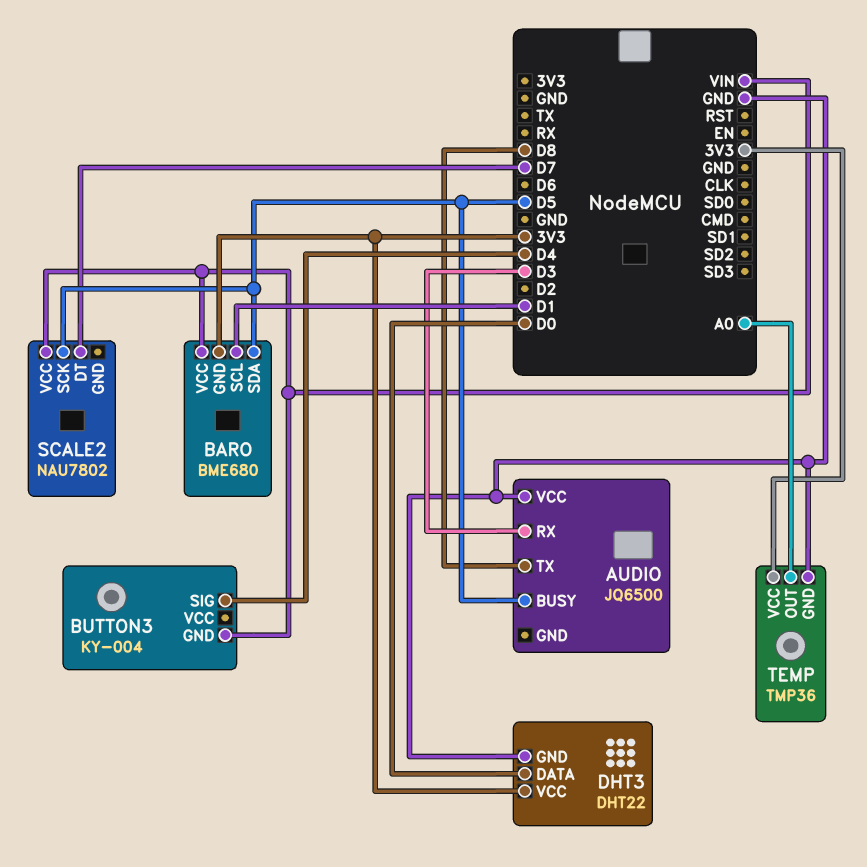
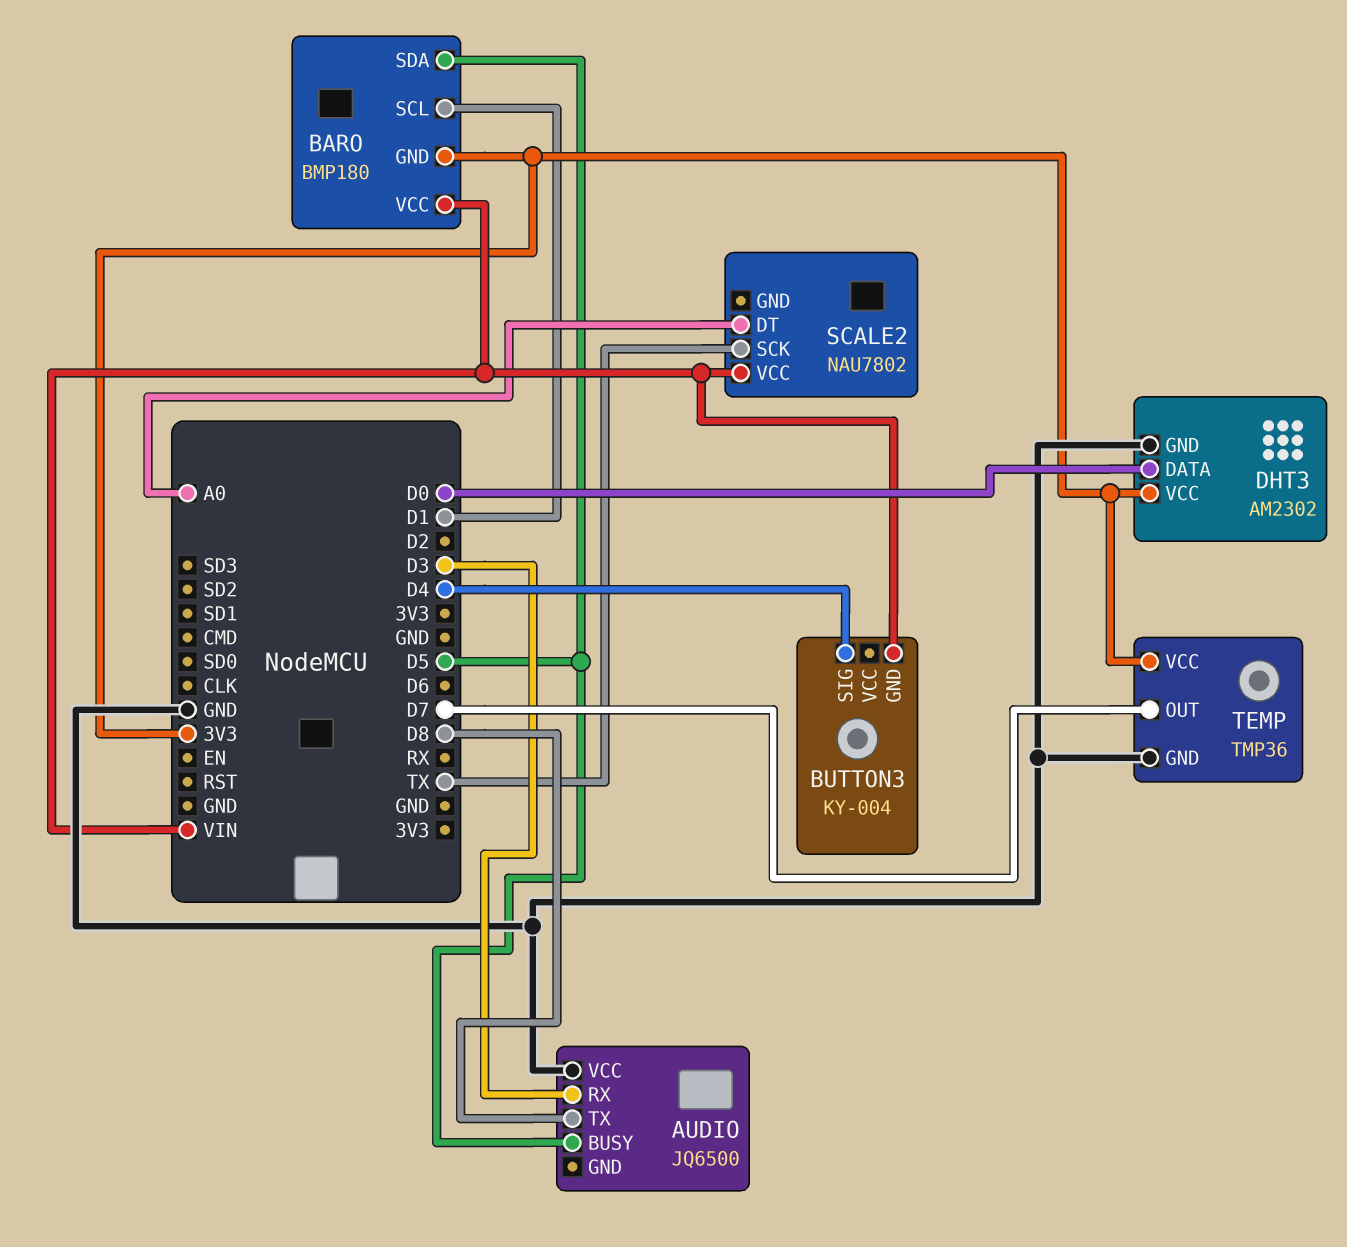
BARO: BME680 -> BMP180
DHT3: DHT22 -> AM2302
SCALE2 pin DT: D7 -> A0
SCALE2 pin SCK: D5 -> TX
TEMP pin OUT: A0 -> D7

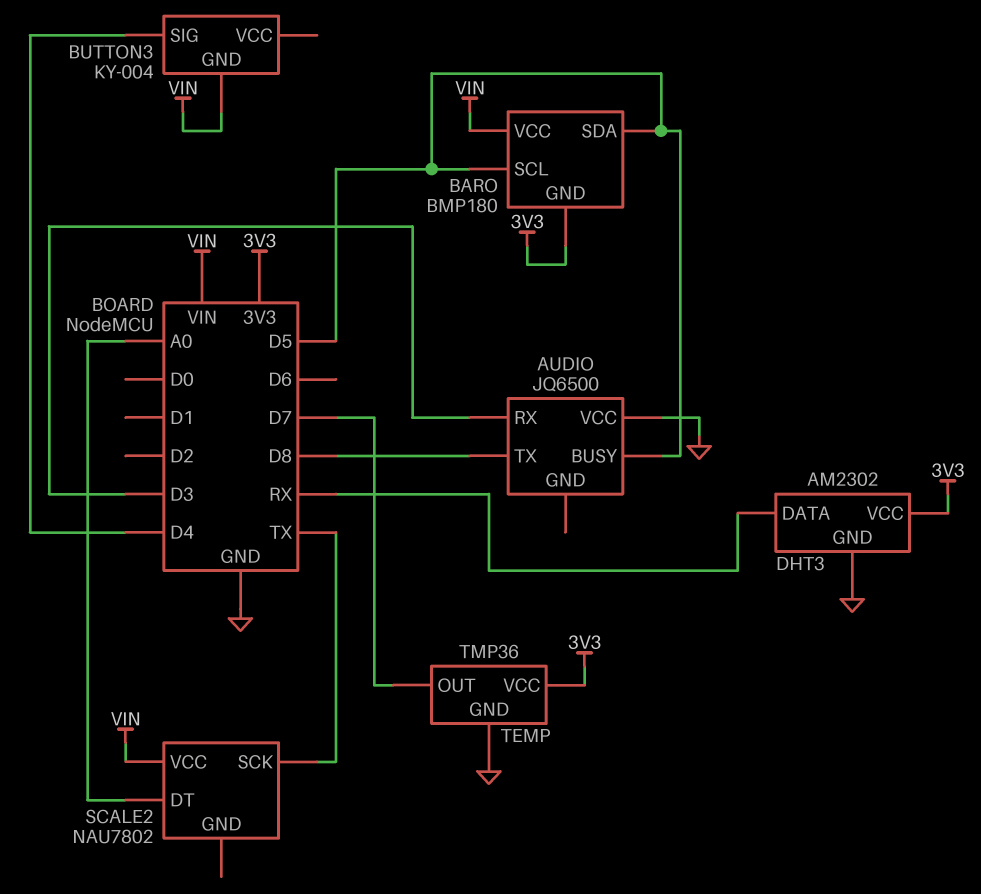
BARO pin SCL: D1 -> D5
DHT3 pin DATA: D0 -> RX

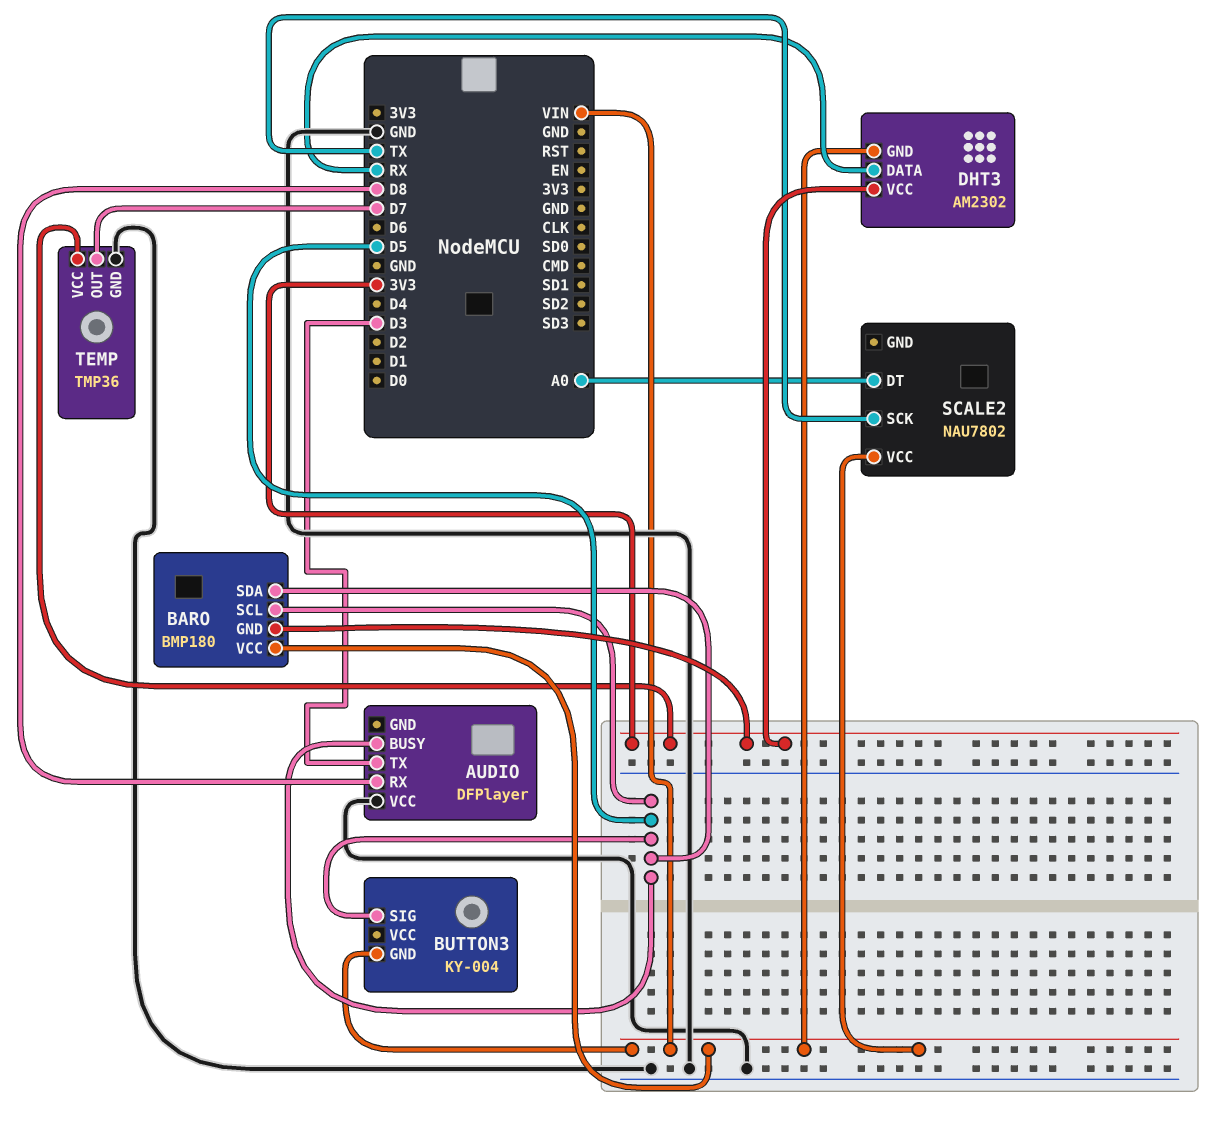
AUDIO: JQ6500 -> DFPlayer
AUDIO pin RX: D3 -> D8
AUDIO pin TX: D8 -> D3
BUTTON3 pin SIG: D4 -> D5
DHT3 pin GND: GND -> VIN

